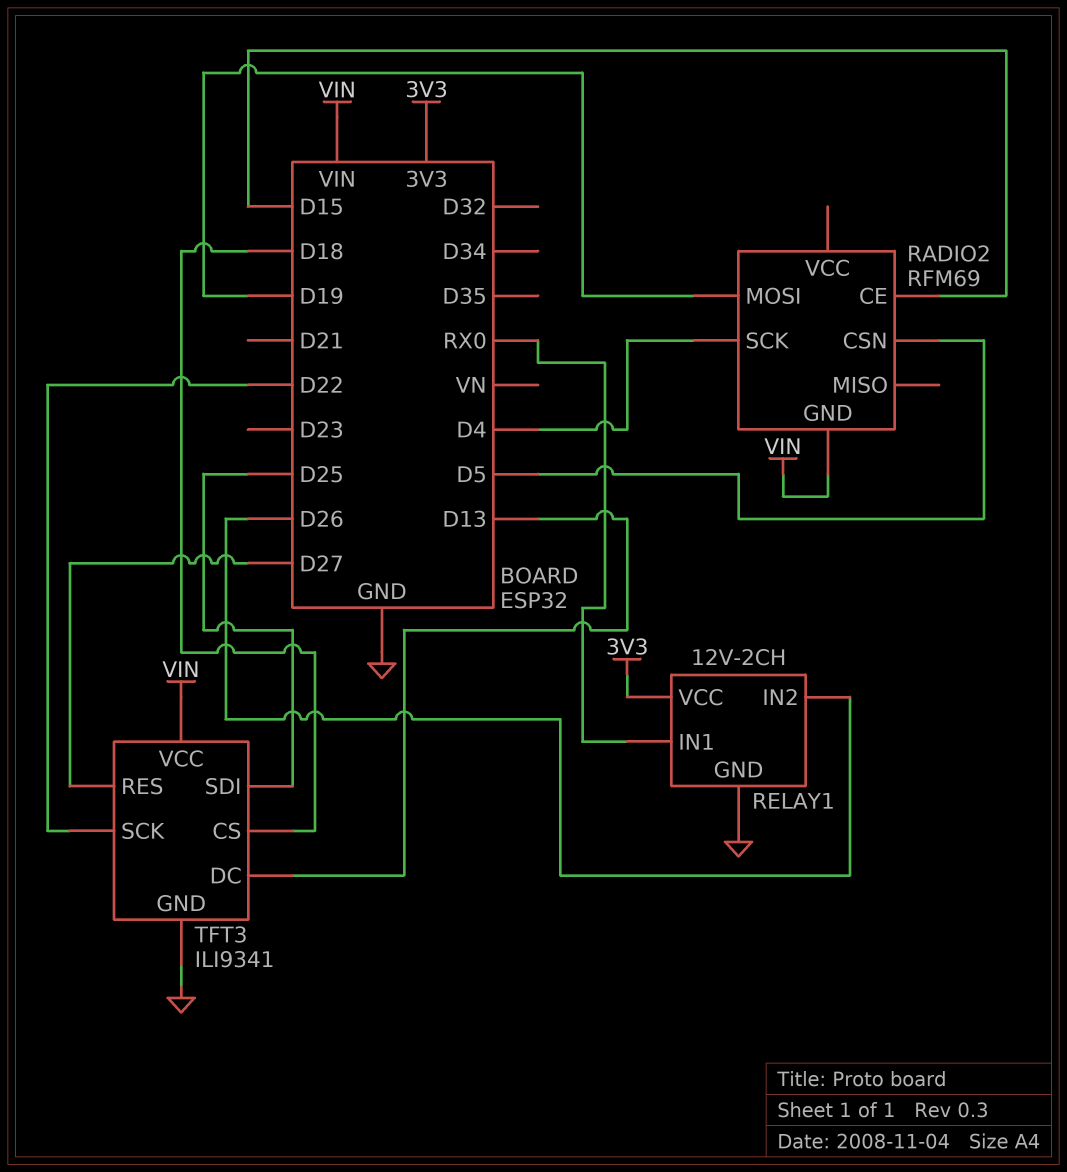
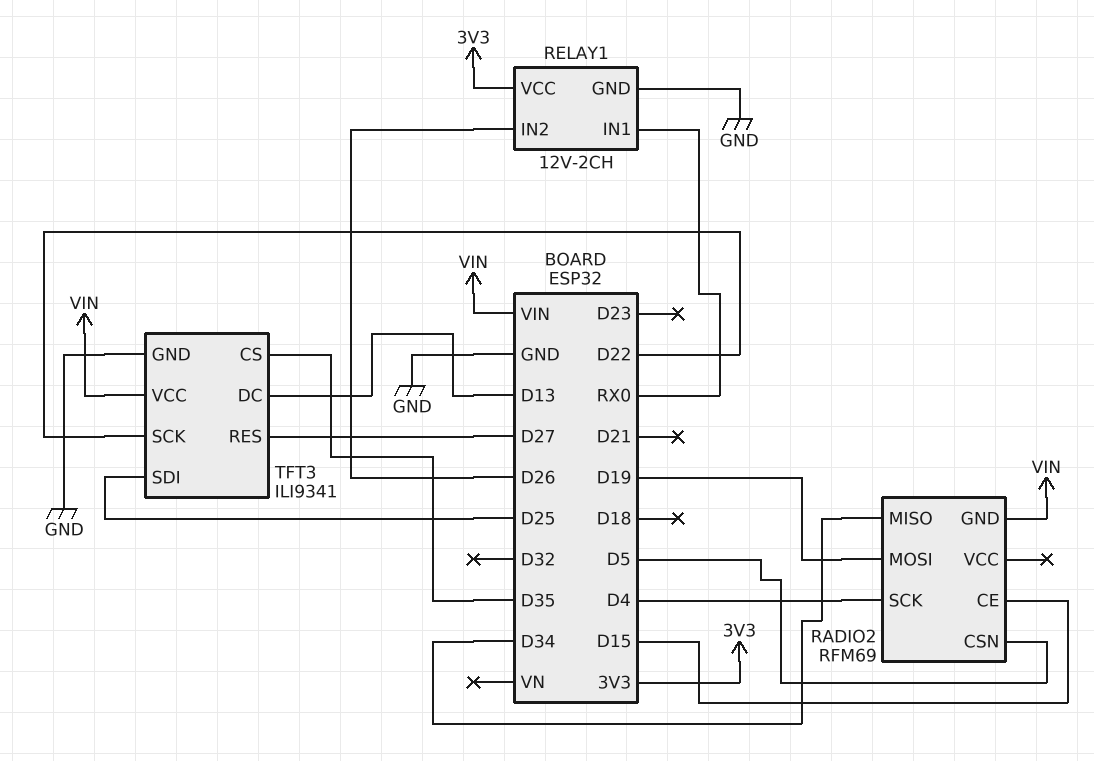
RADIO2 pin MISO: none -> D34
TFT3 pin CS: D18 -> D35

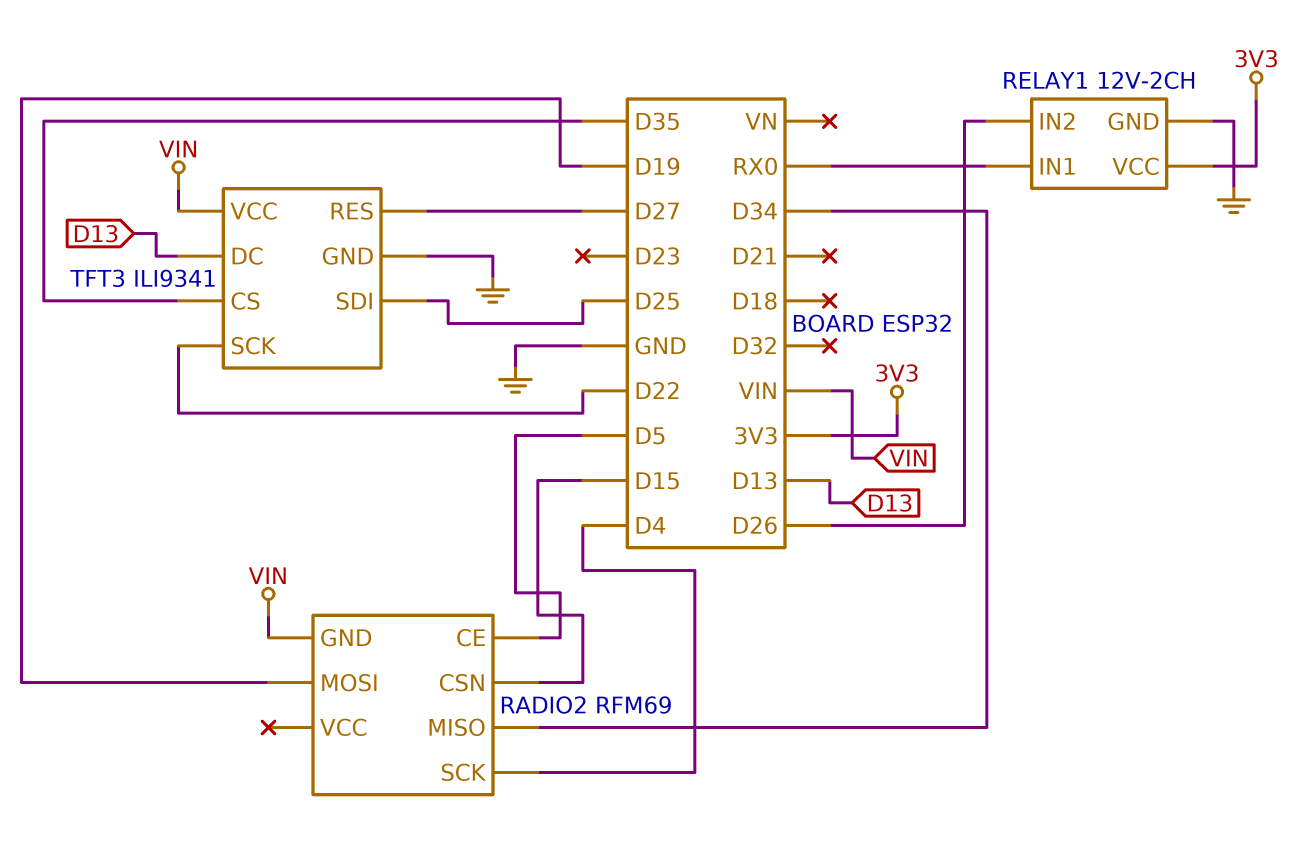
RADIO2 pin CE: D15 -> D5
RADIO2 pin CSN: D5 -> D15

